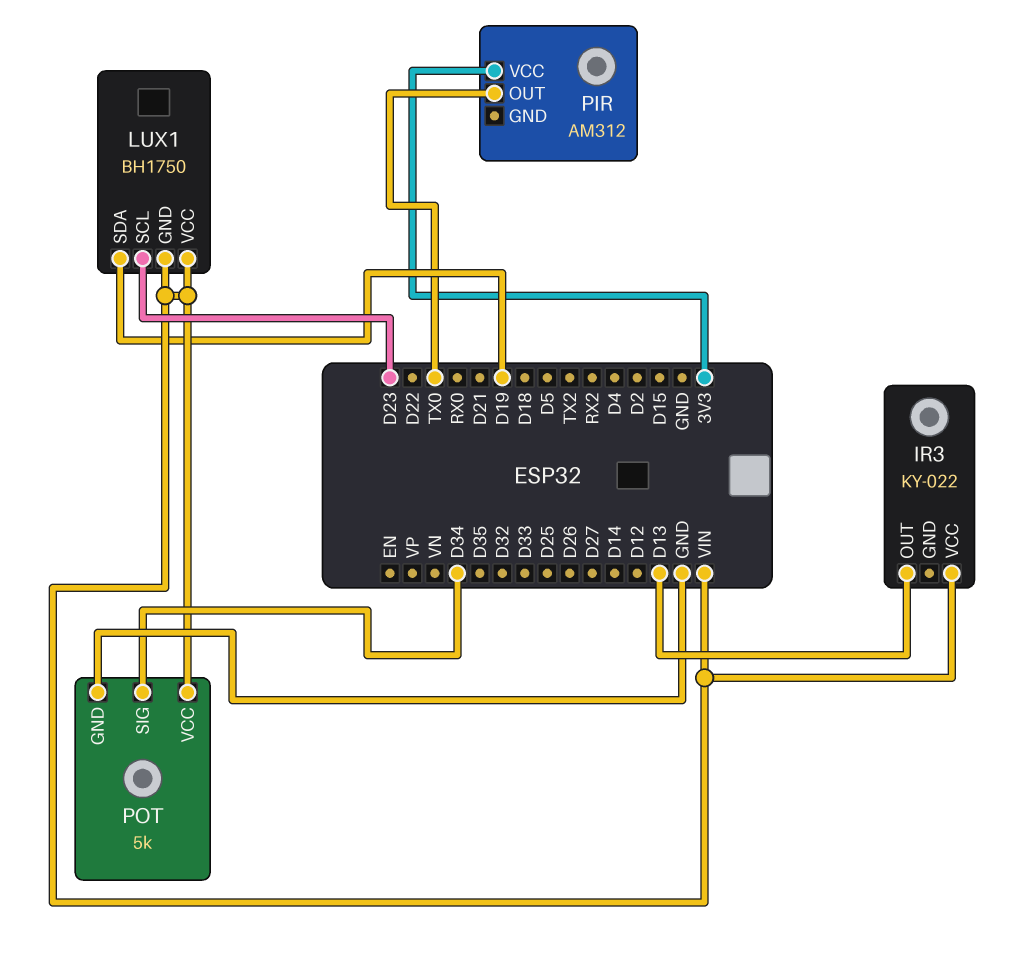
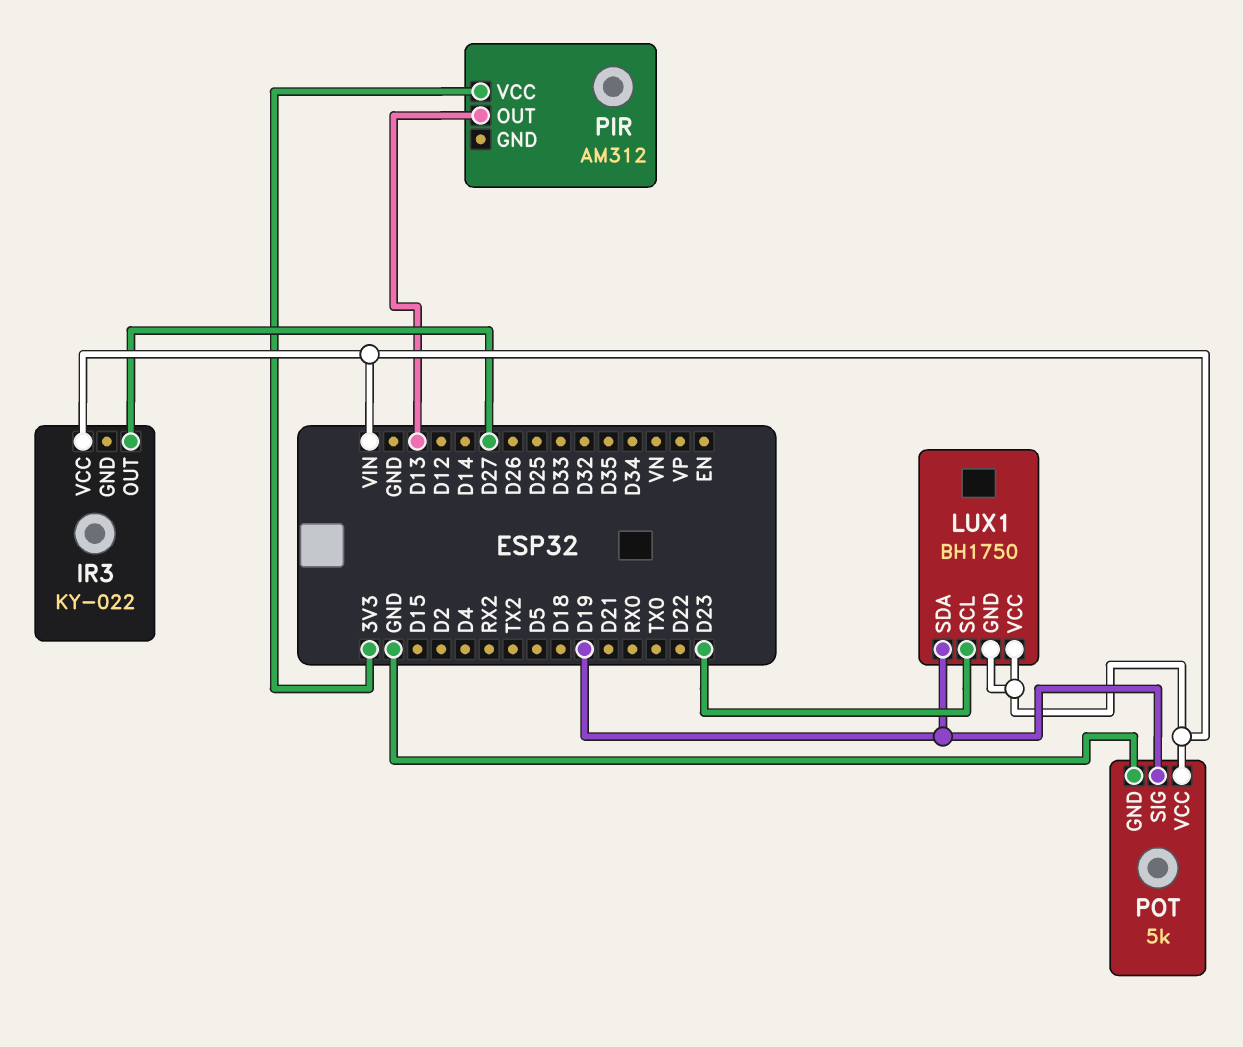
IR3 pin OUT: D13 -> D27
PIR pin OUT: TX0 -> D13
POT pin SIG: D34 -> D19

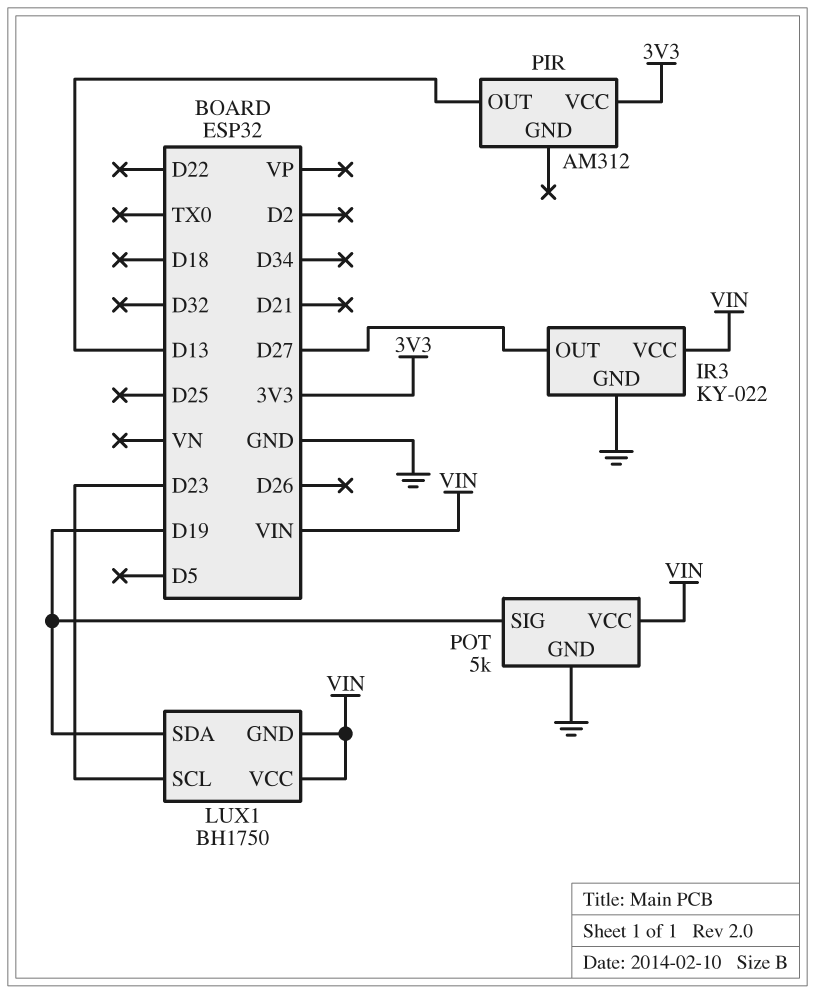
IR3 pin GND: none -> GND

